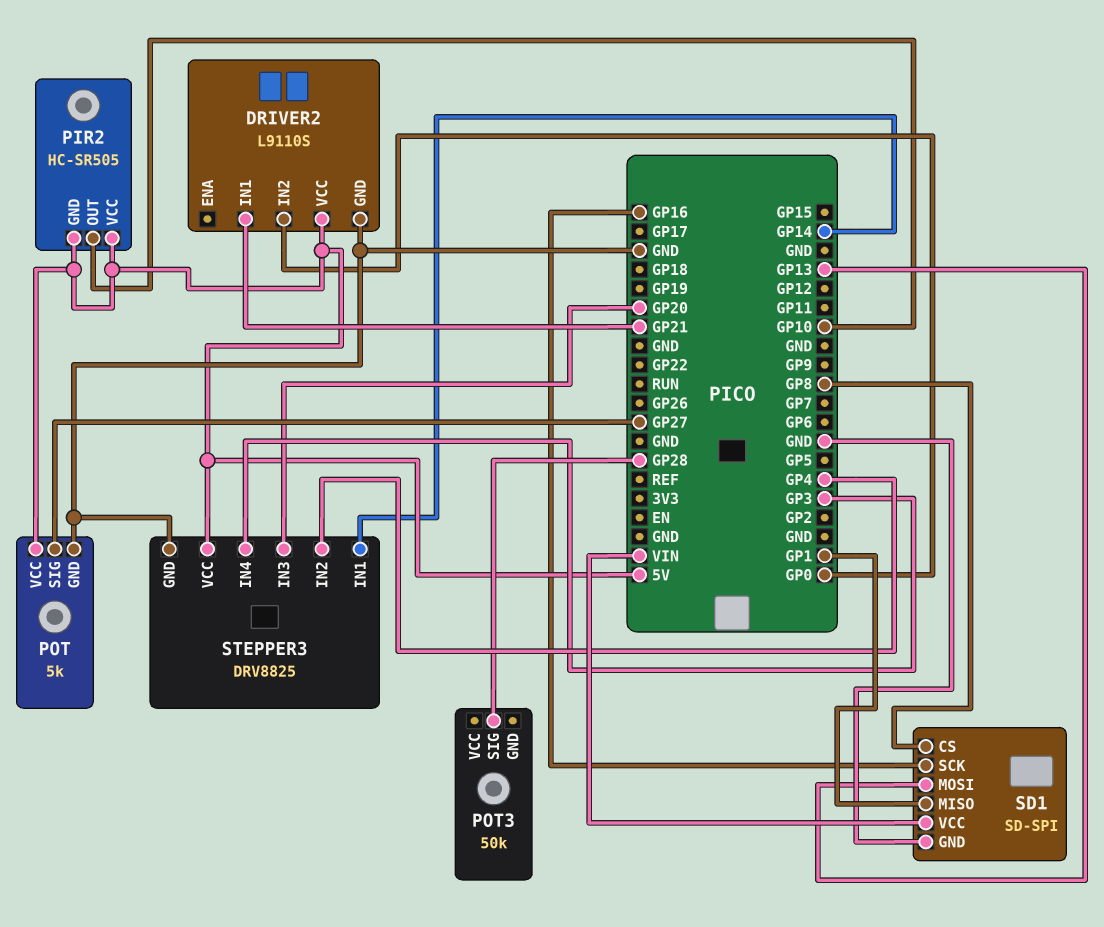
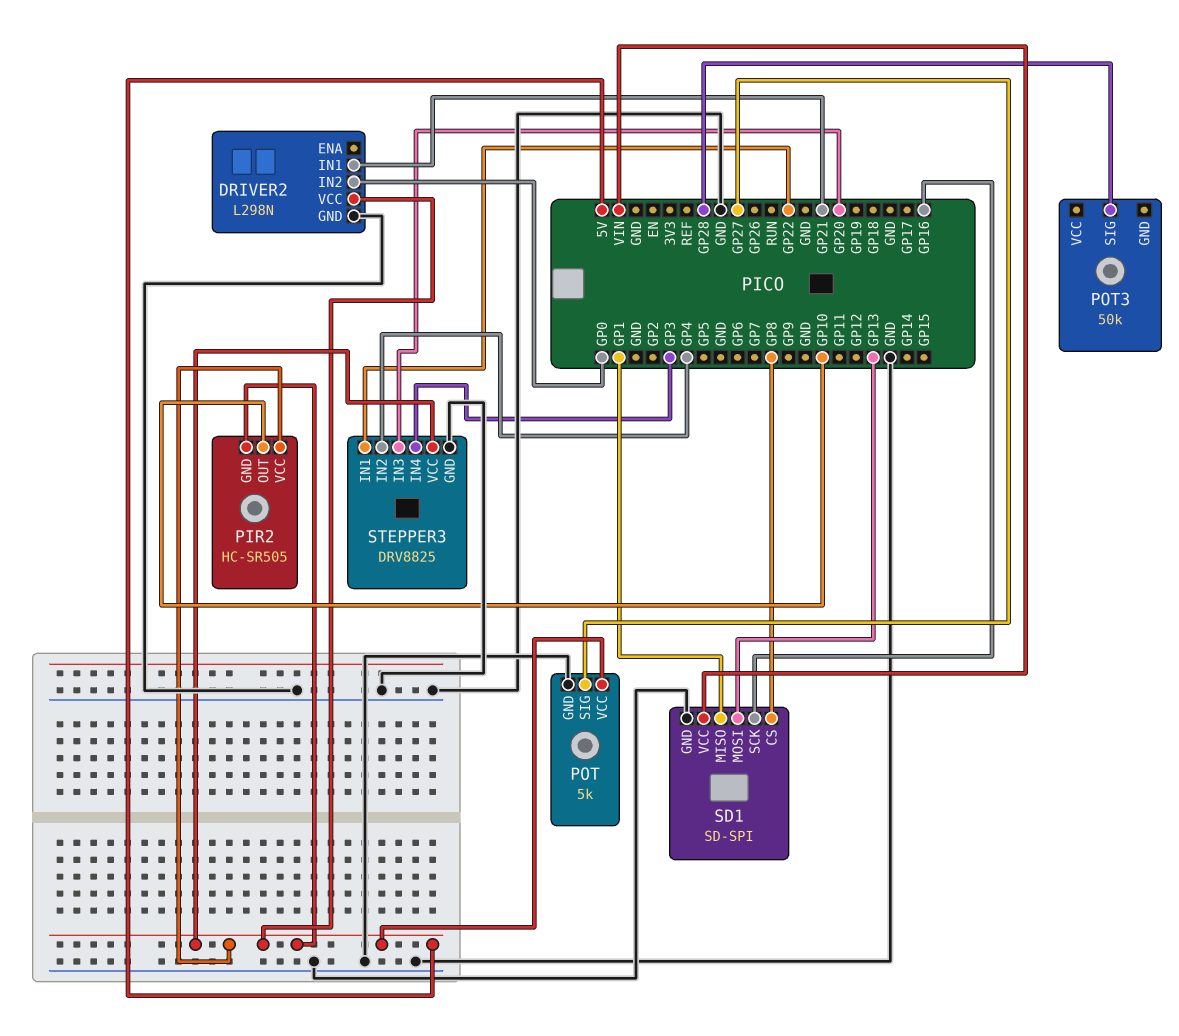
DRIVER2: L9110S -> L298N
STEPPER3 pin IN1: GP14 -> GP22

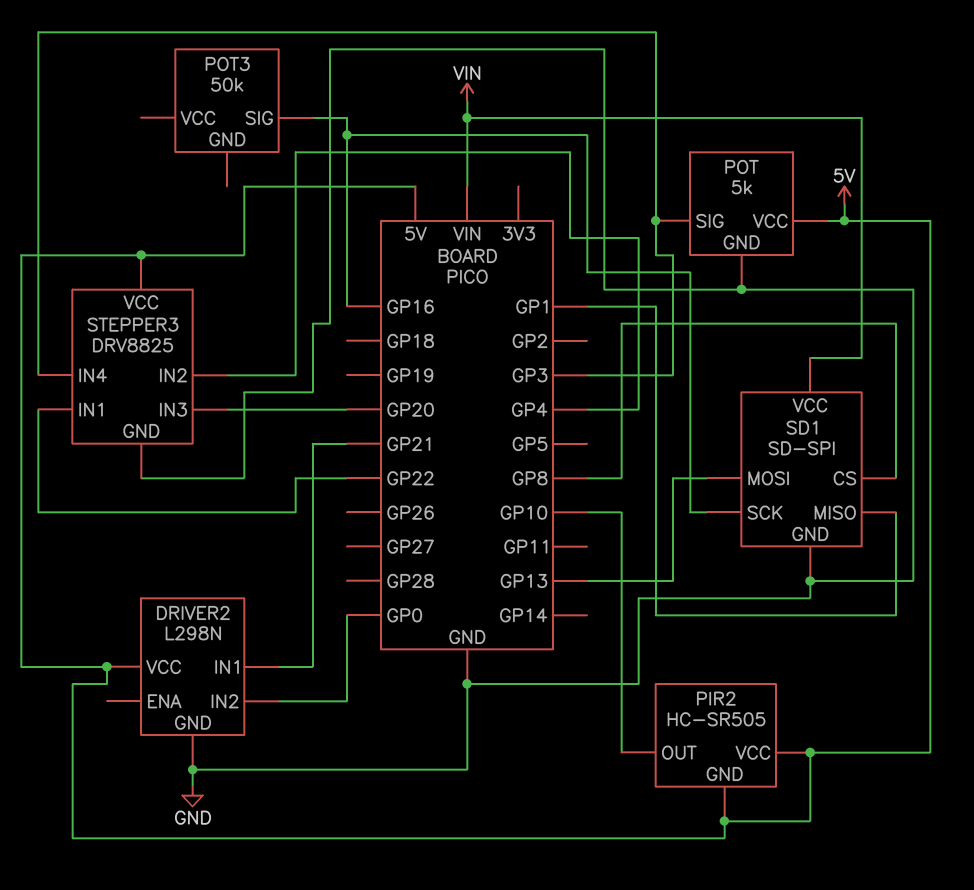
POT pin SIG: GP27 -> GP3
POT3 pin SIG: GP28 -> GP16

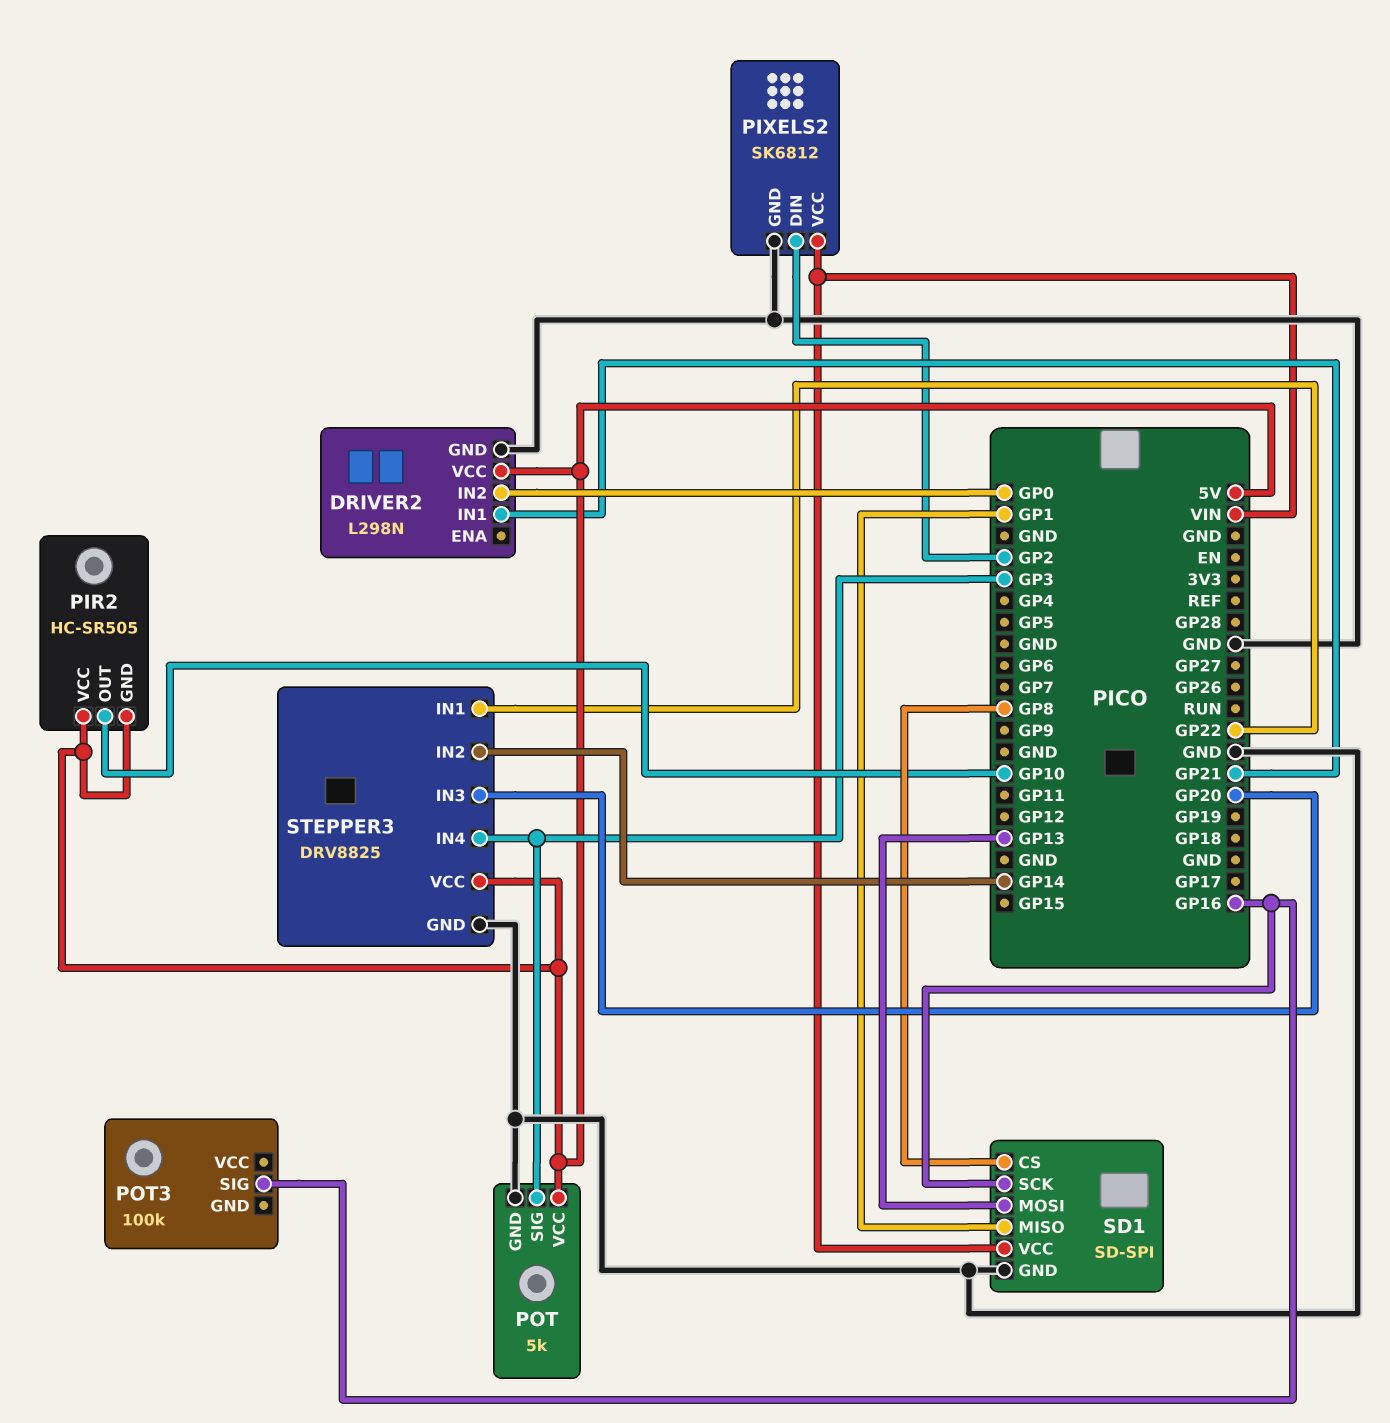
PIXELS2: none -> SK6812
PIXELS2 pin DIN: none -> GP2
PIXELS2 pin GND: none -> GND
PIXELS2 pin VCC: none -> VIN
POT3: 50k -> 100k
STEPPER3 pin IN2: GP4 -> GP14

